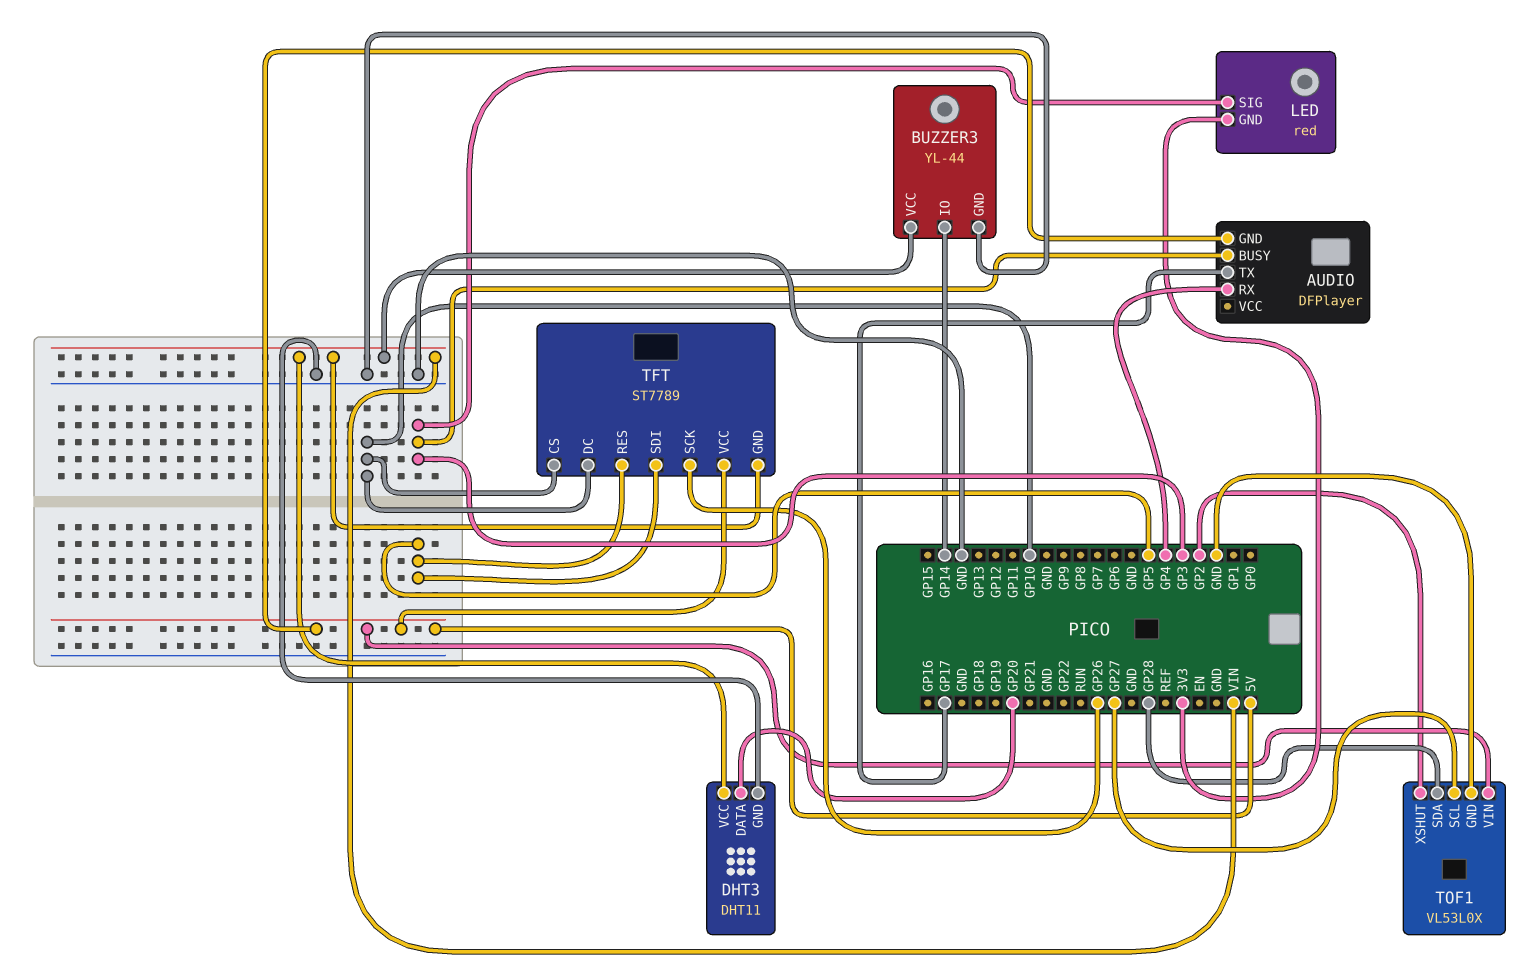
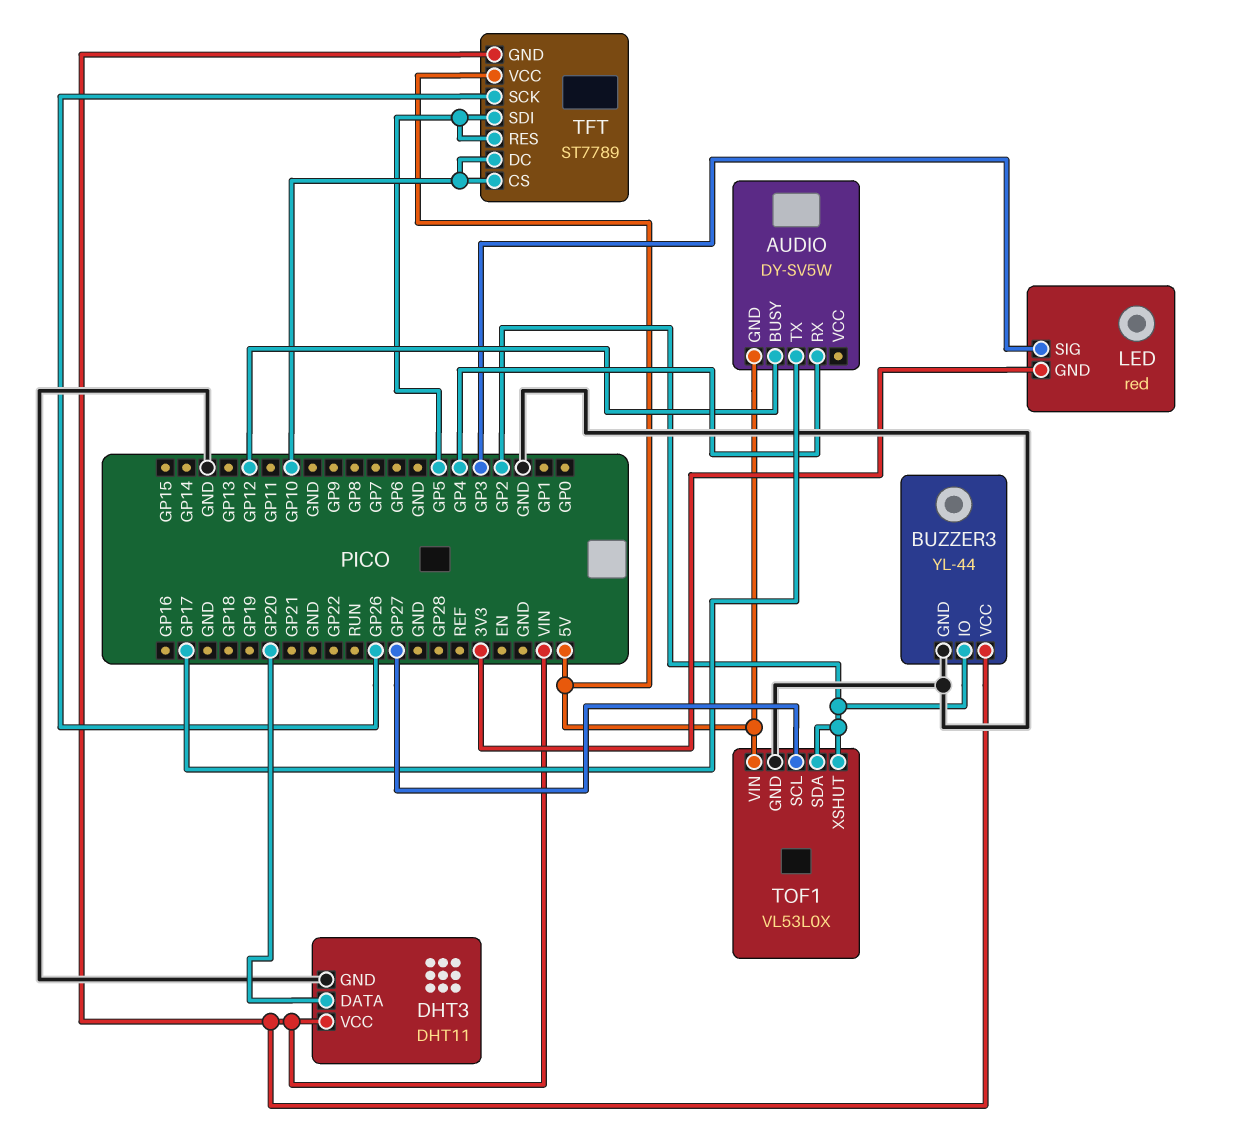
AUDIO: DFPlayer -> DY-SV5W
AUDIO pin BUSY: GP3 -> GP12
BUZZER3 pin IO: GP14 -> GP2
TOF1 pin SDA: GP28 -> GP2

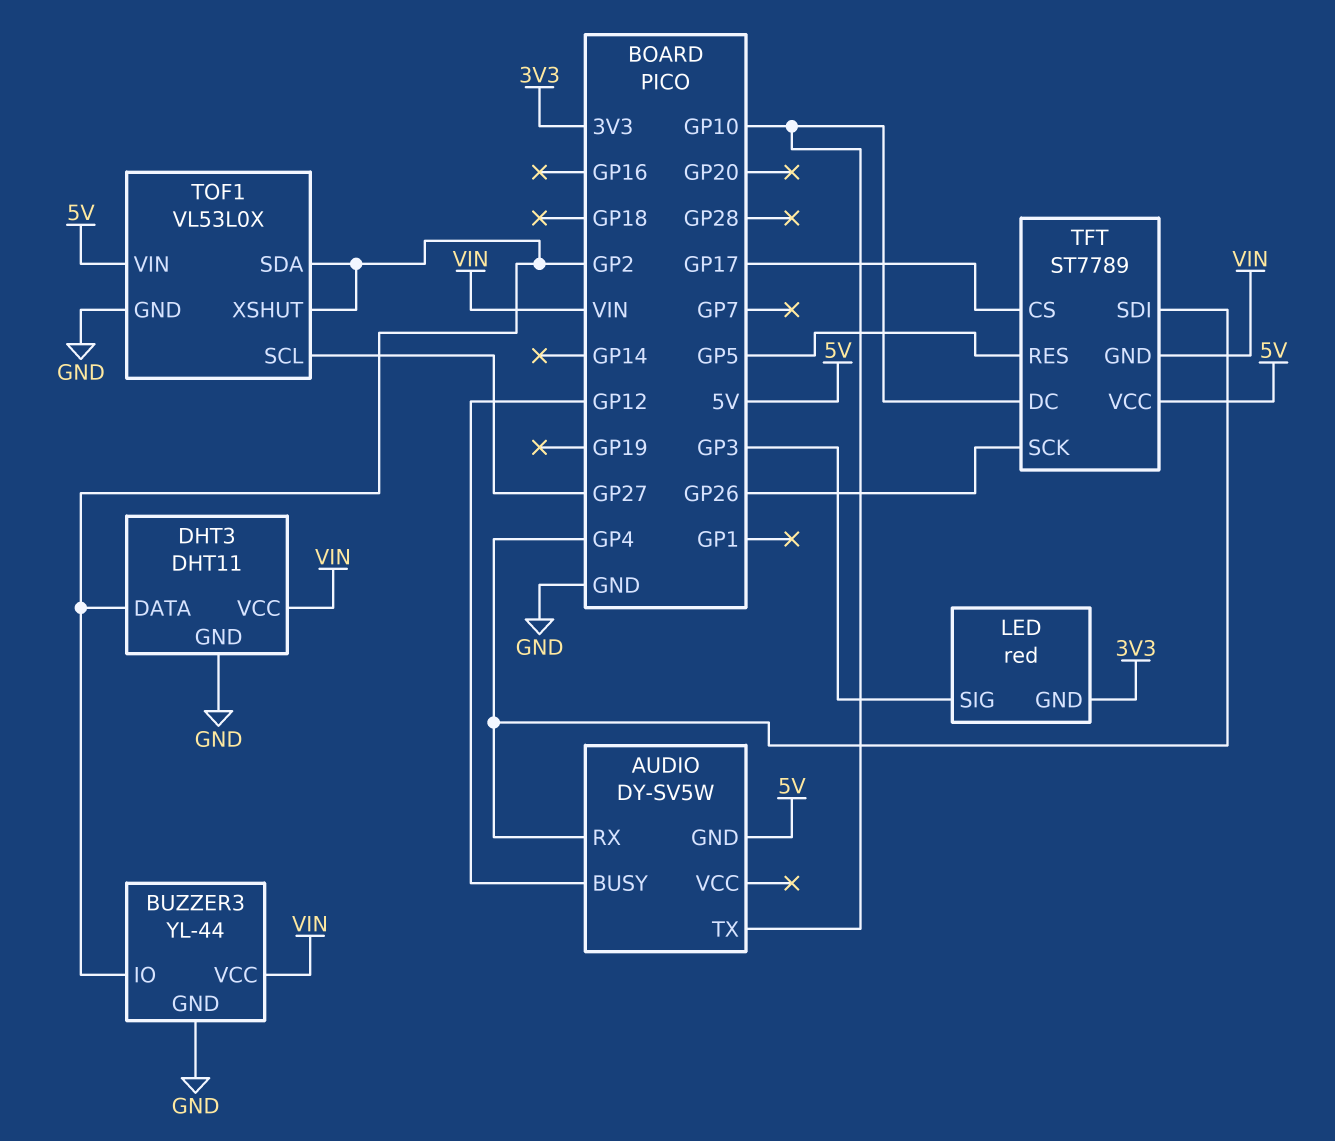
AUDIO pin TX: GP17 -> GP10
DHT3 pin DATA: GP20 -> GP2
TFT pin CS: GP10 -> GP17
TFT pin SDI: GP5 -> GP4

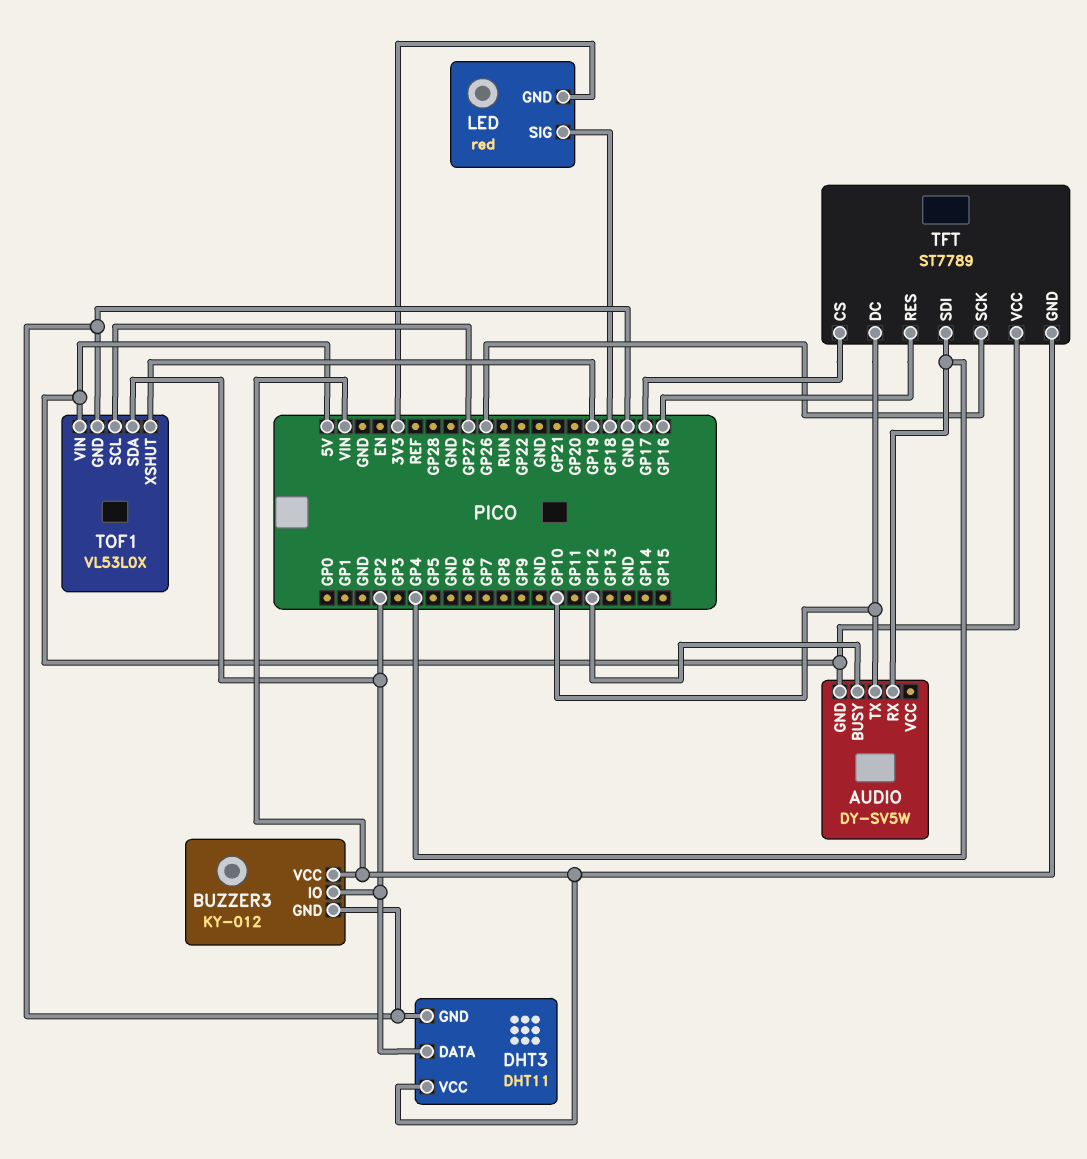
BUZZER3: YL-44 -> KY-012
LED pin SIG: GP3 -> GP18
TFT pin RES: GP5 -> GP16
TOF1 pin XSHUT: GP2 -> GP19

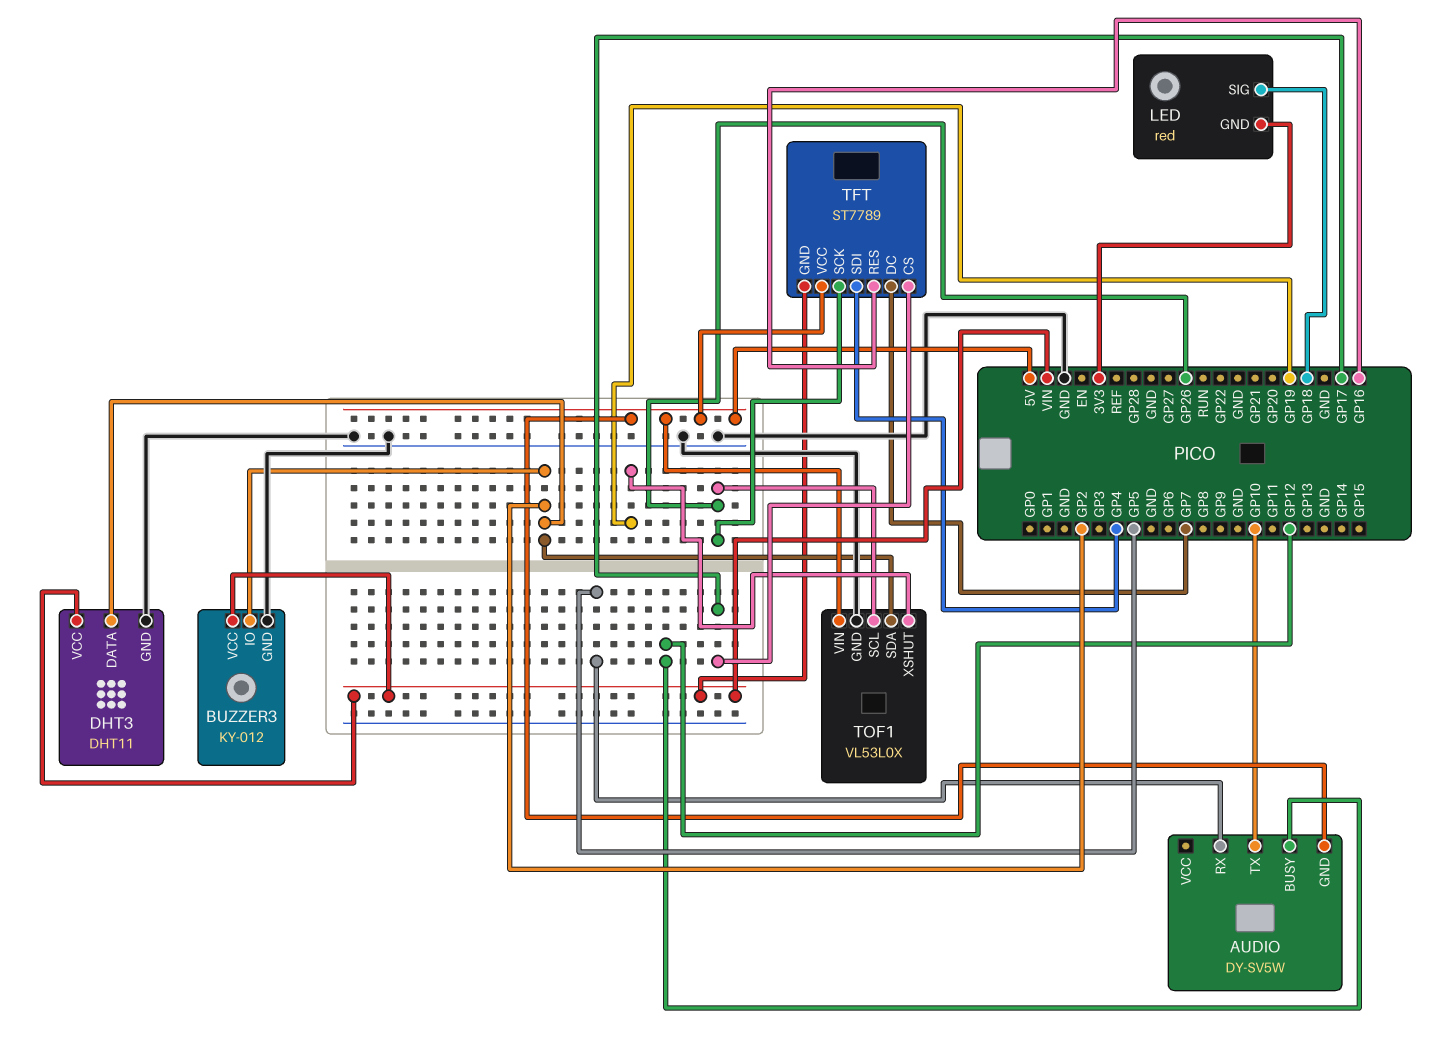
AUDIO pin RX: GP4 -> GP5
TFT pin DC: GP10 -> GP7
TOF1 pin SCL: GP27 -> GP26

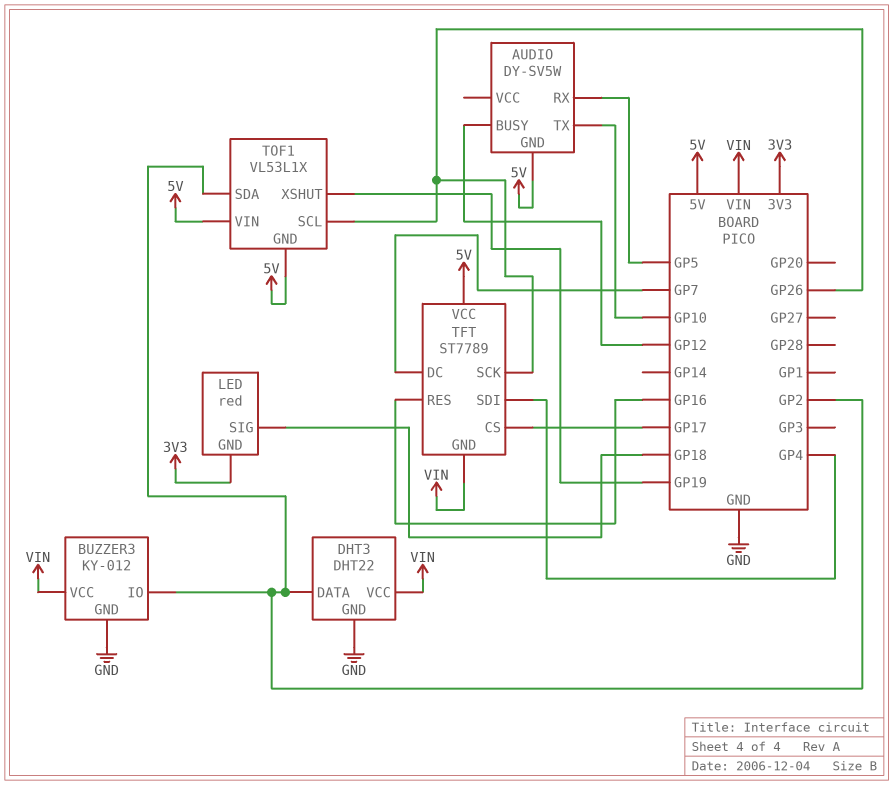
DHT3: DHT11 -> DHT22
TOF1: VL53L0X -> VL53L1X
TOF1 pin GND: GND -> 5V

